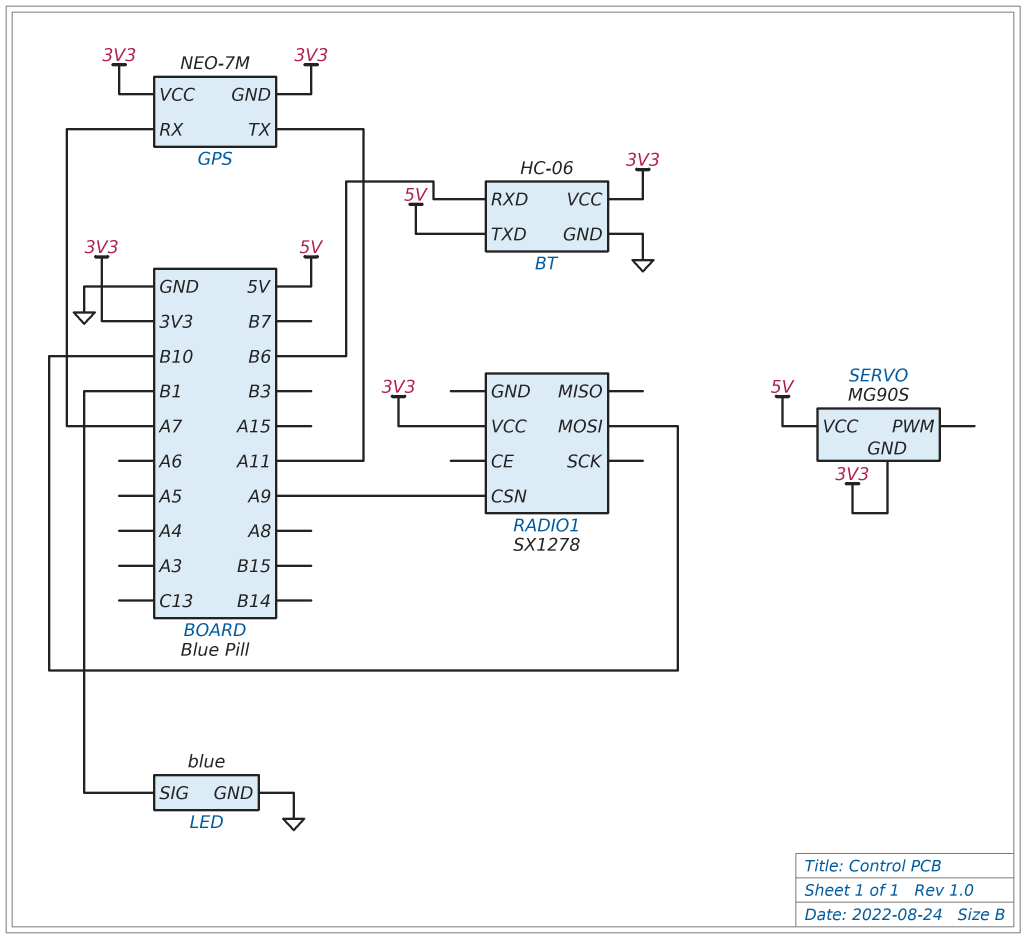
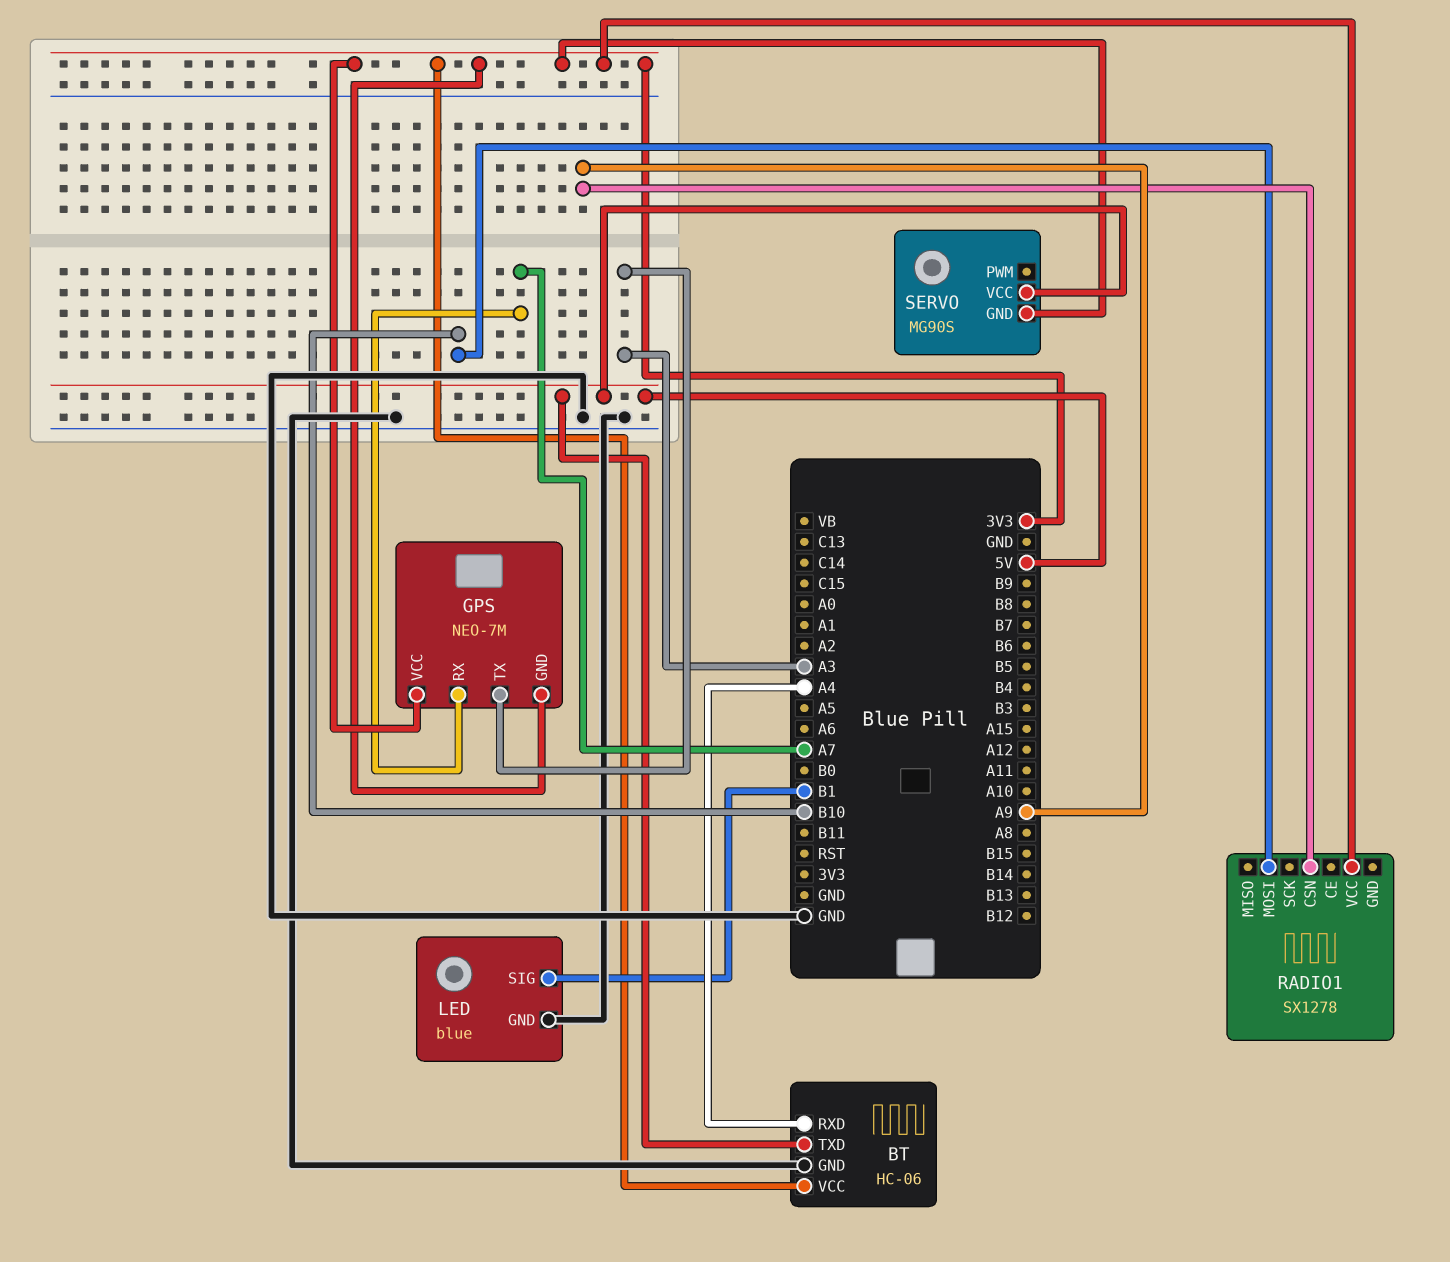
BT pin RXD: B6 -> A4
GPS pin TX: A11 -> A3

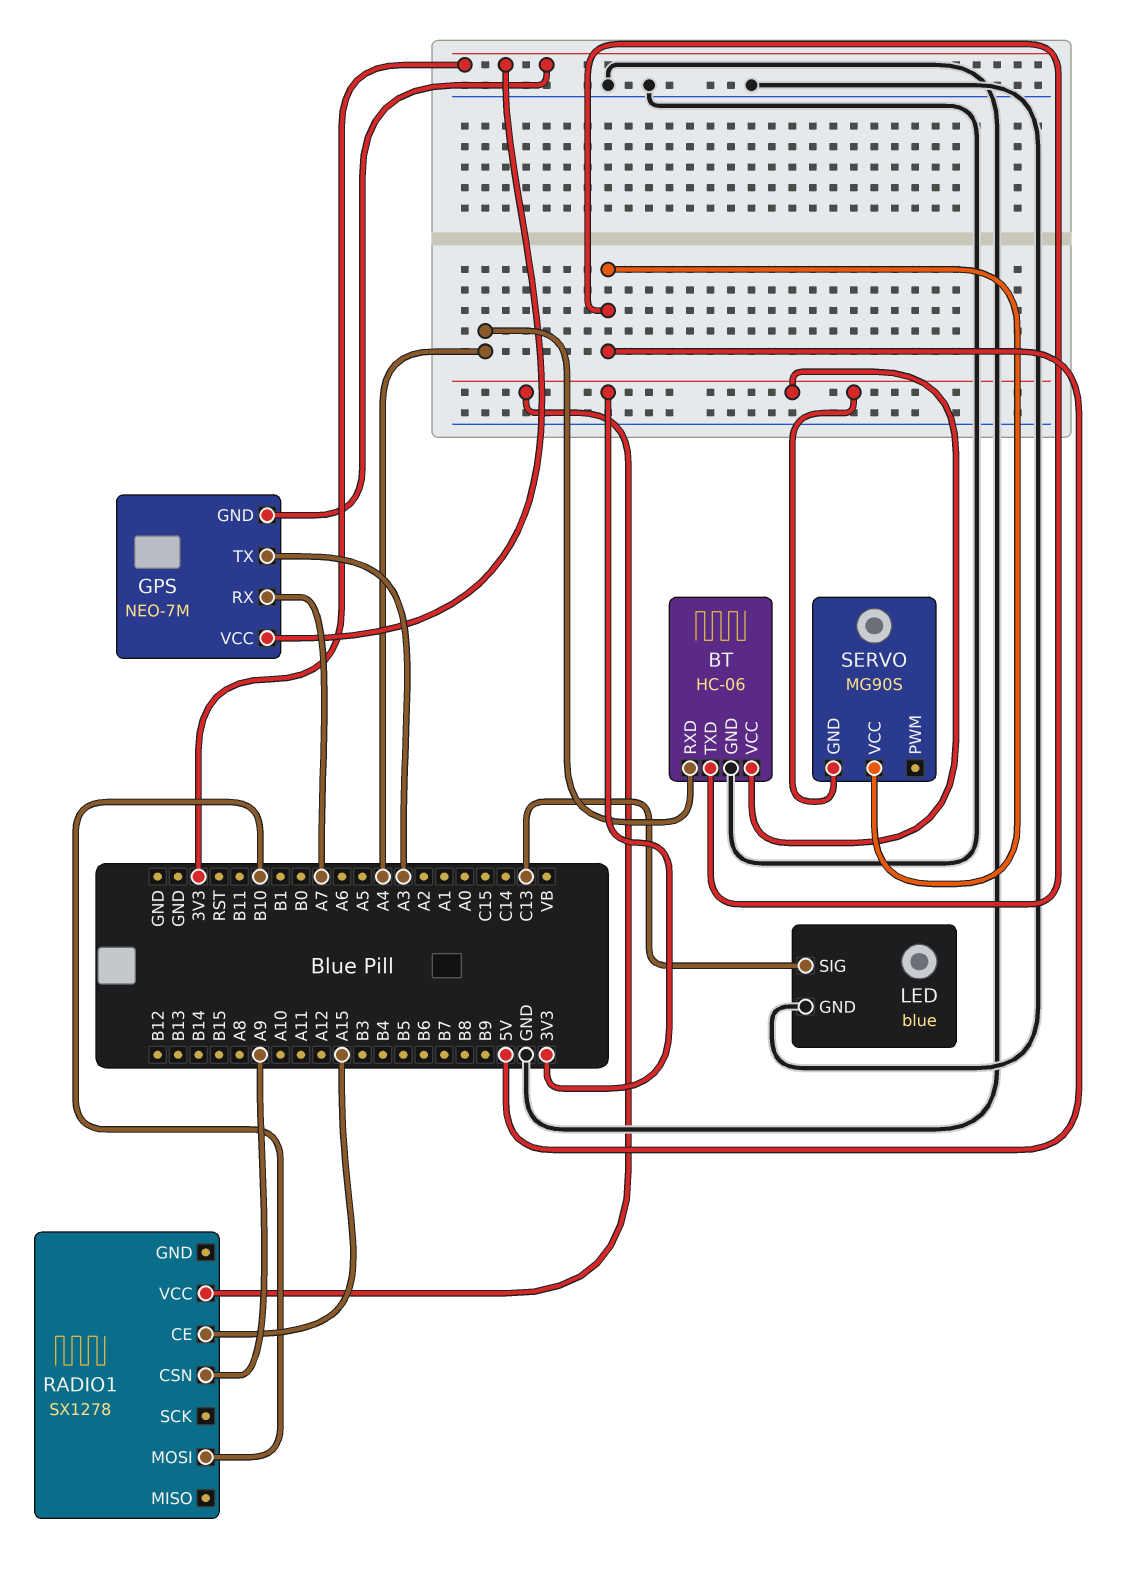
LED pin SIG: B1 -> C13
RADIO1 pin CE: none -> A15

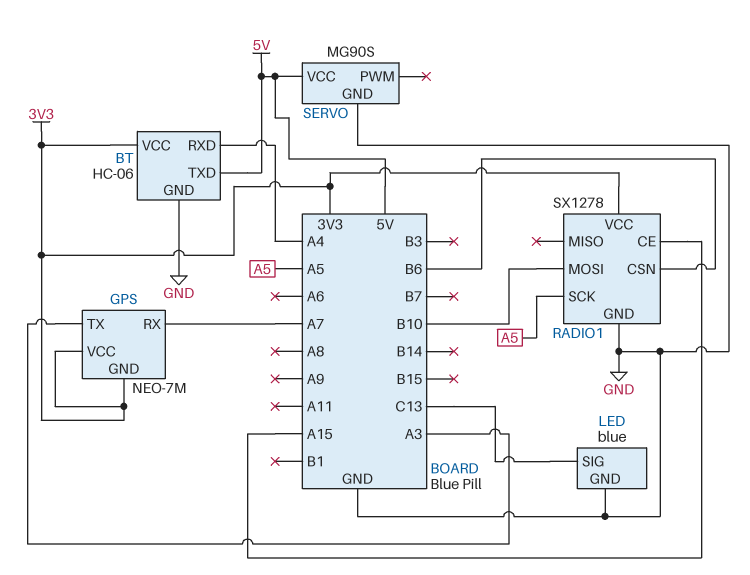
RADIO1 pin CSN: A9 -> B6
RADIO1 pin GND: none -> GND
RADIO1 pin SCK: none -> A5
SERVO pin GND: 3V3 -> GND

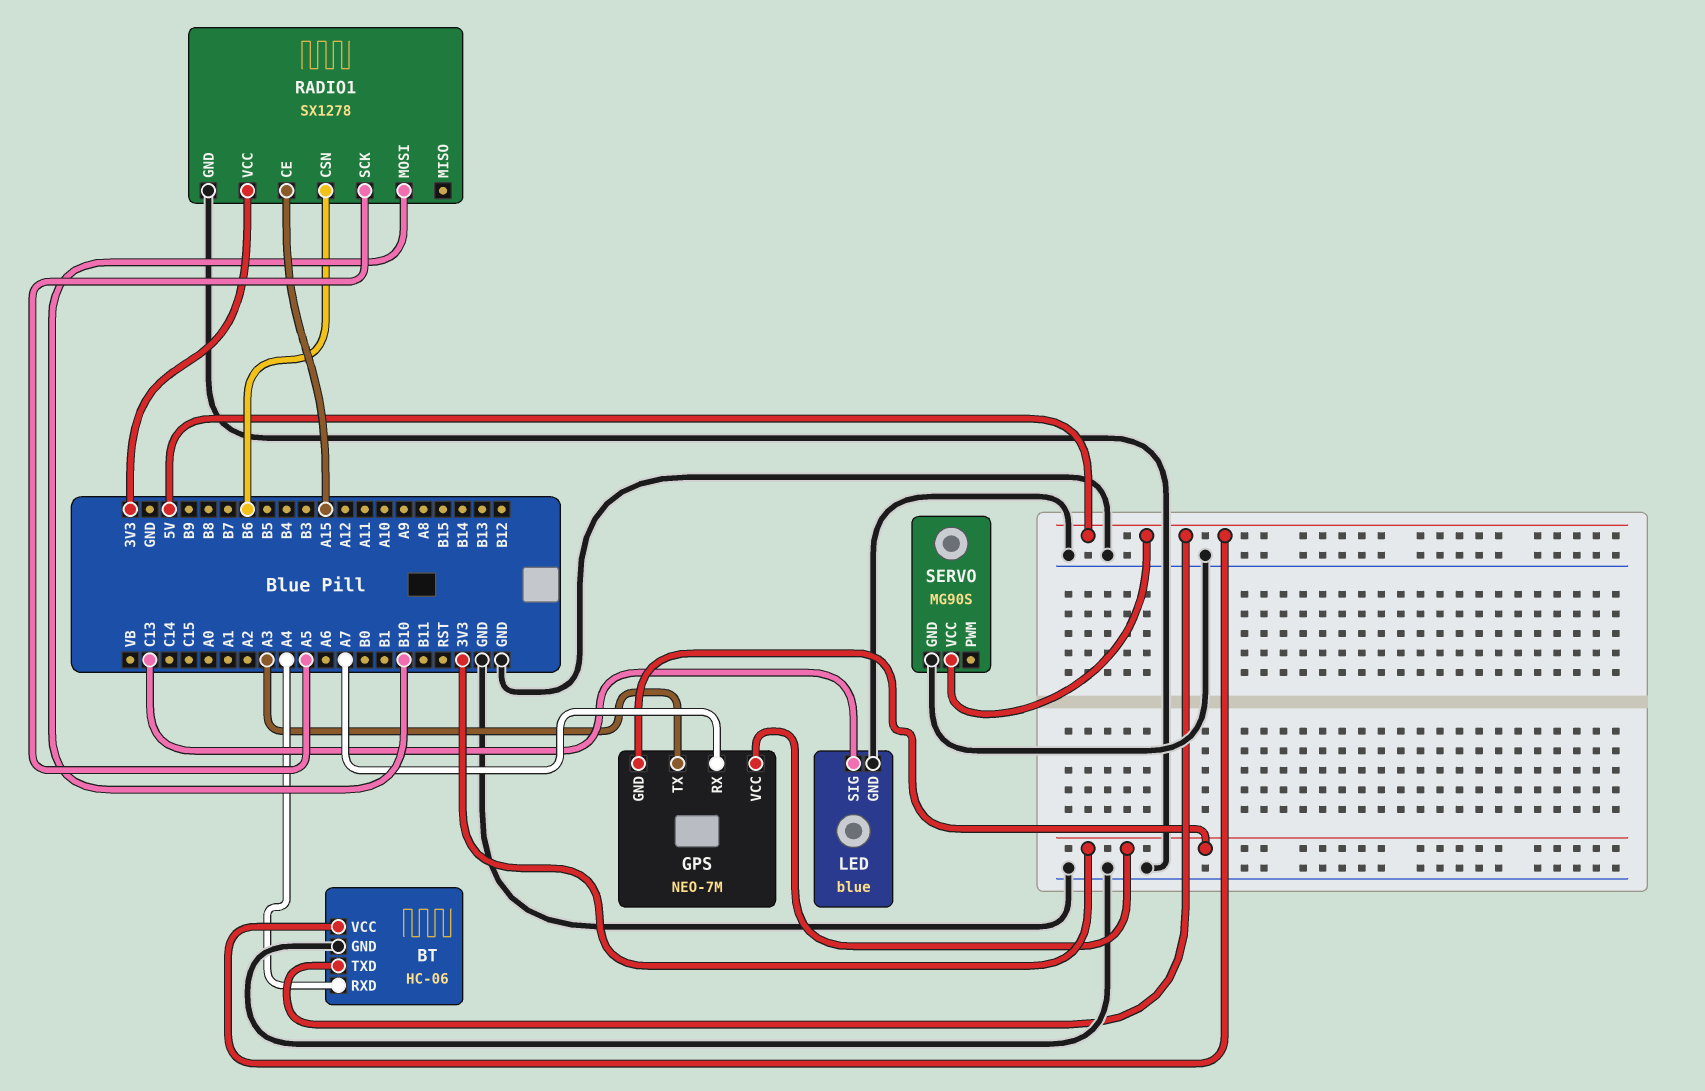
BT pin VCC: 3V3 -> 5V

